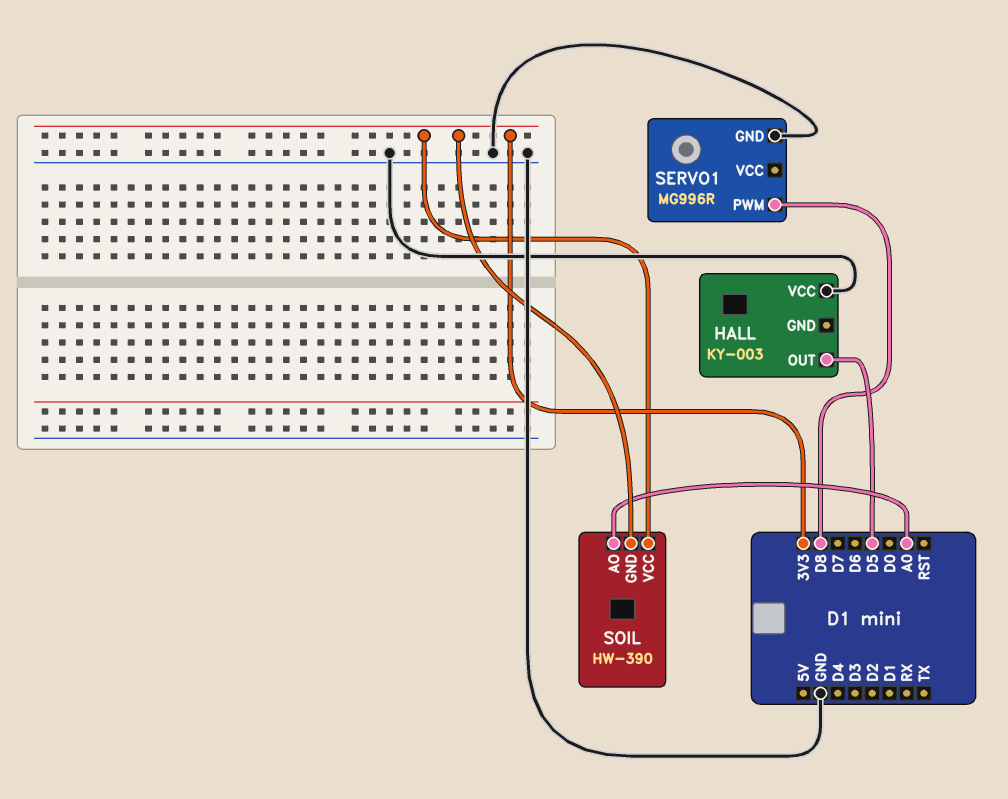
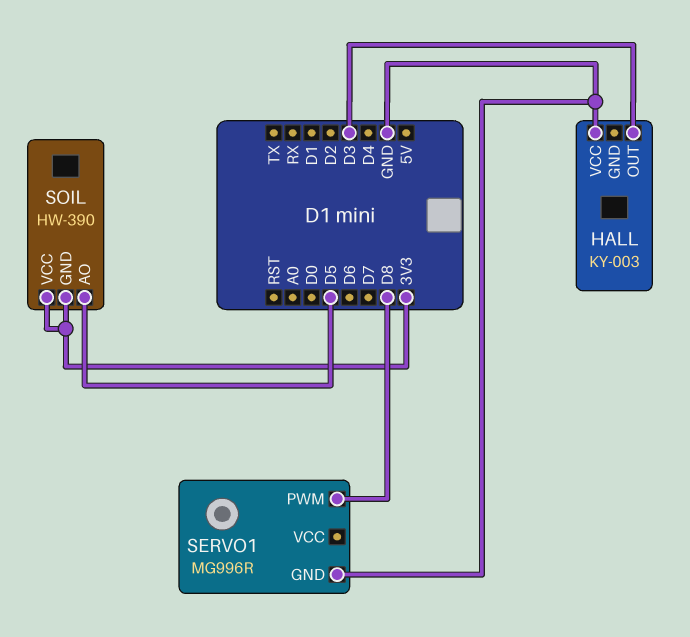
HALL pin OUT: D5 -> D3
SOIL pin AO: A0 -> D5

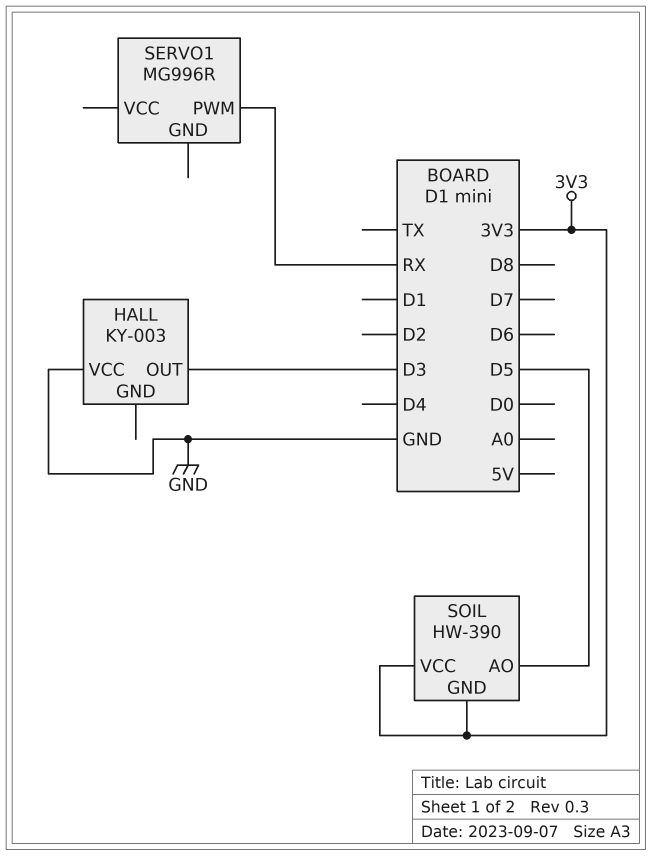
SERVO1 pin GND: GND -> none
SERVO1 pin PWM: D8 -> RX

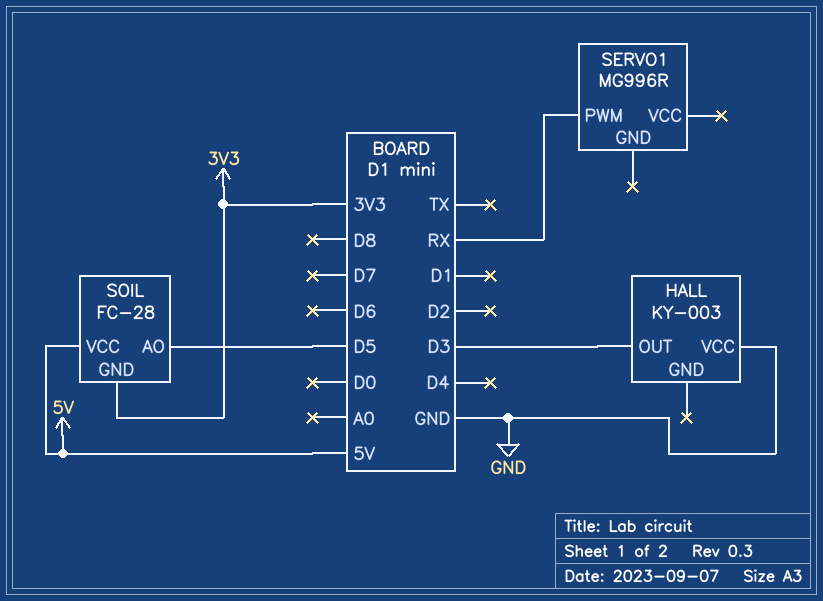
SOIL: HW-390 -> FC-28
SOIL pin VCC: 3V3 -> 5V

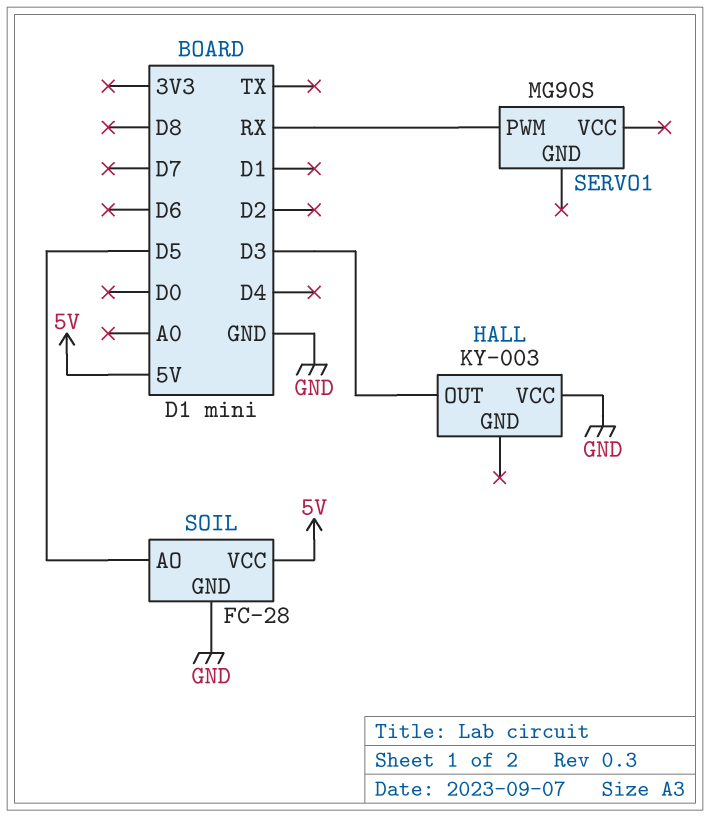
SERVO1: MG996R -> MG90S
SOIL pin GND: 3V3 -> GND

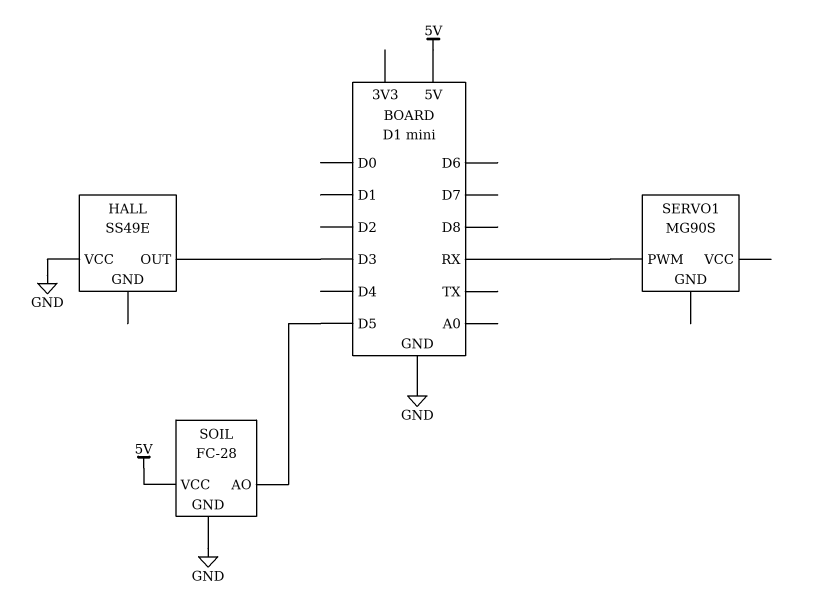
HALL: KY-003 -> SS49E

